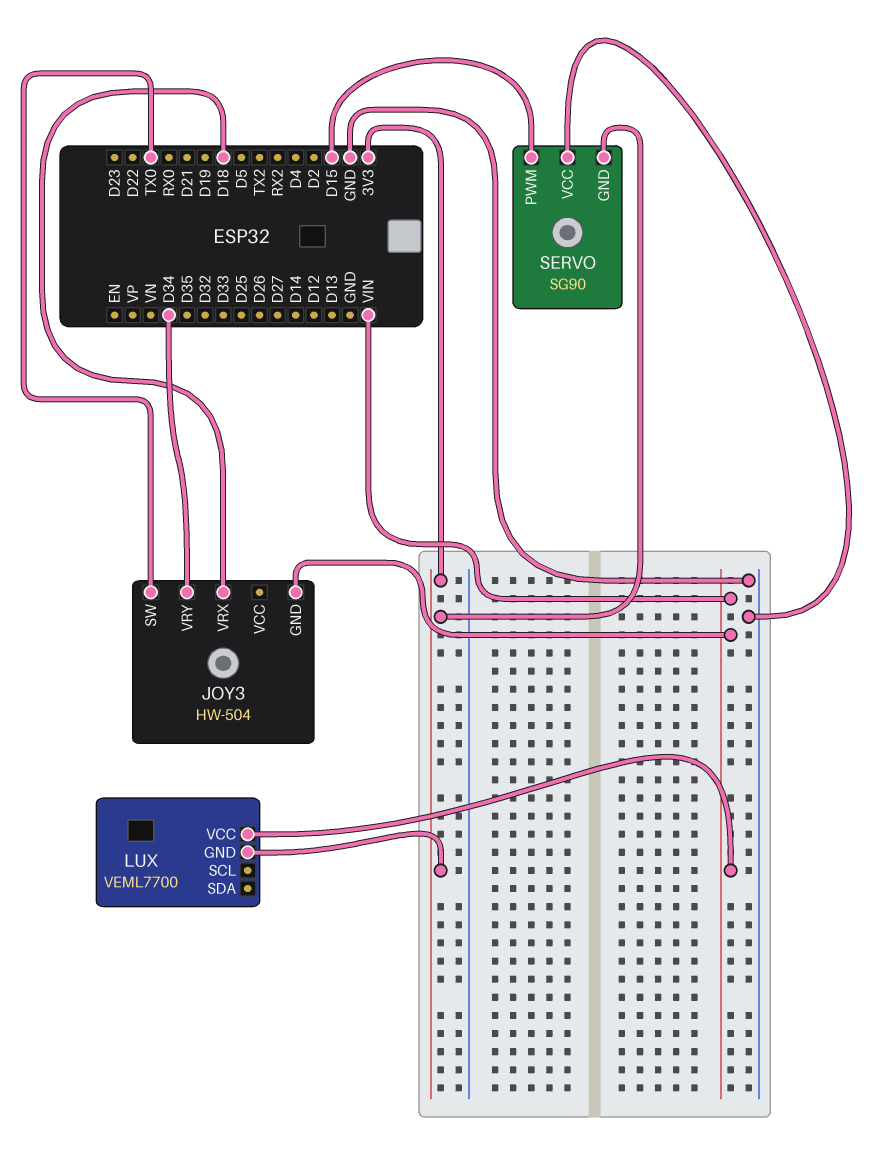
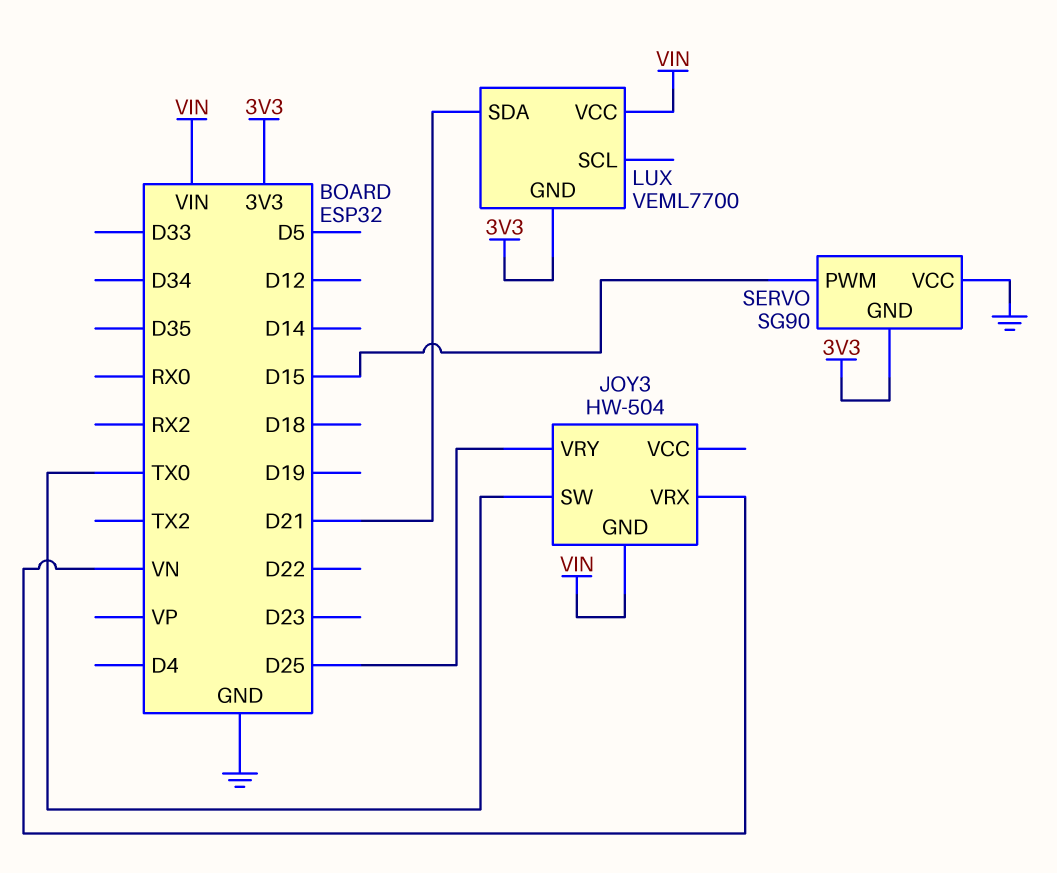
JOY3 pin VRX: D18 -> VN
JOY3 pin VRY: D34 -> D25
LUX pin SDA: none -> D21

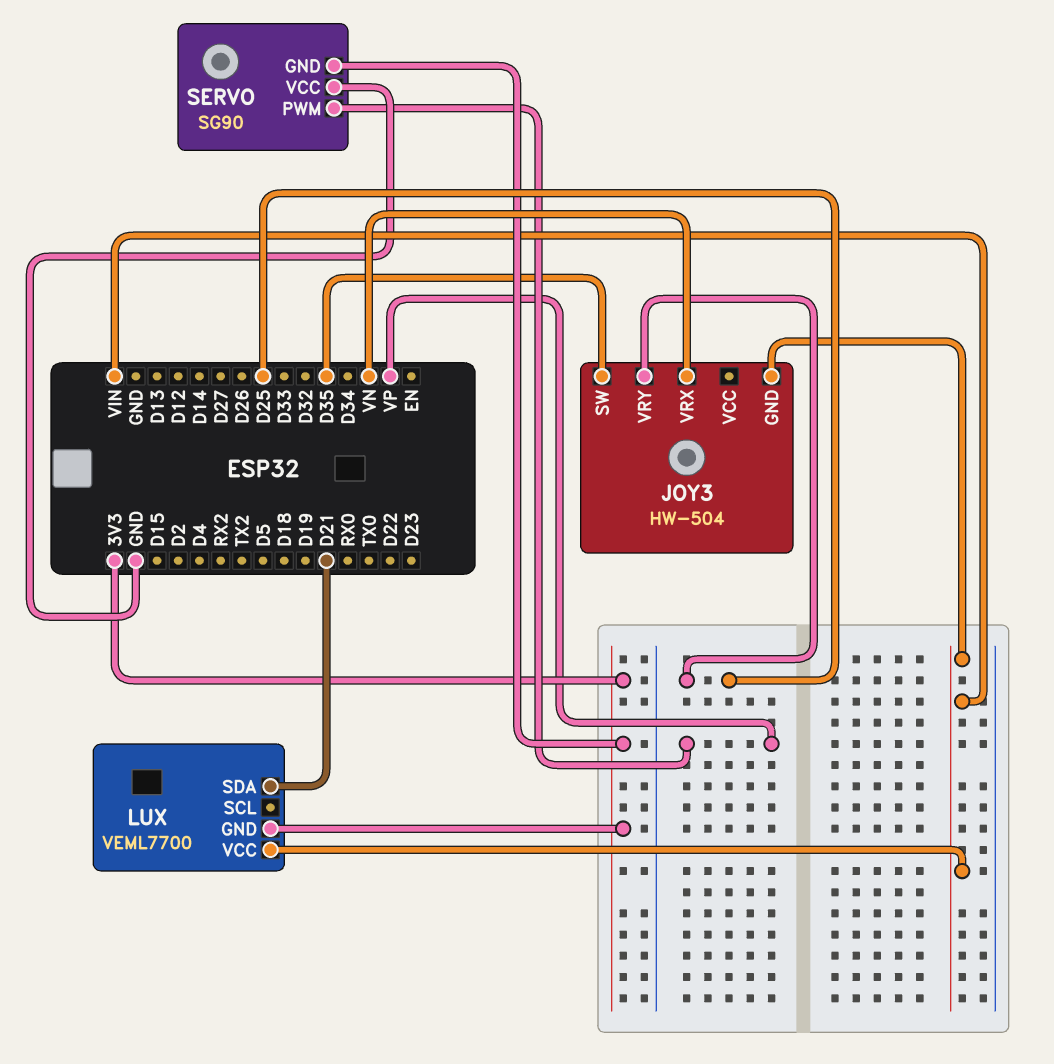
JOY3 pin SW: TX0 -> D35
SERVO pin PWM: D15 -> VP

